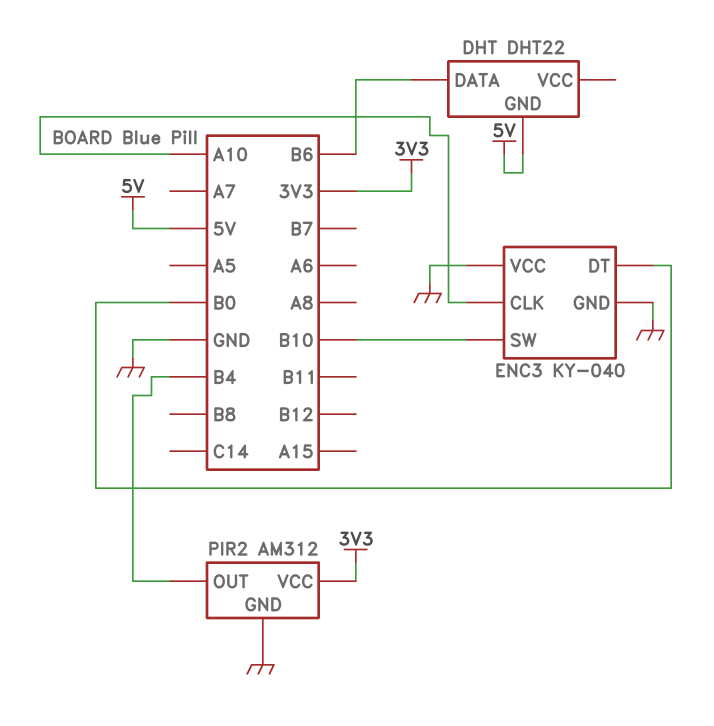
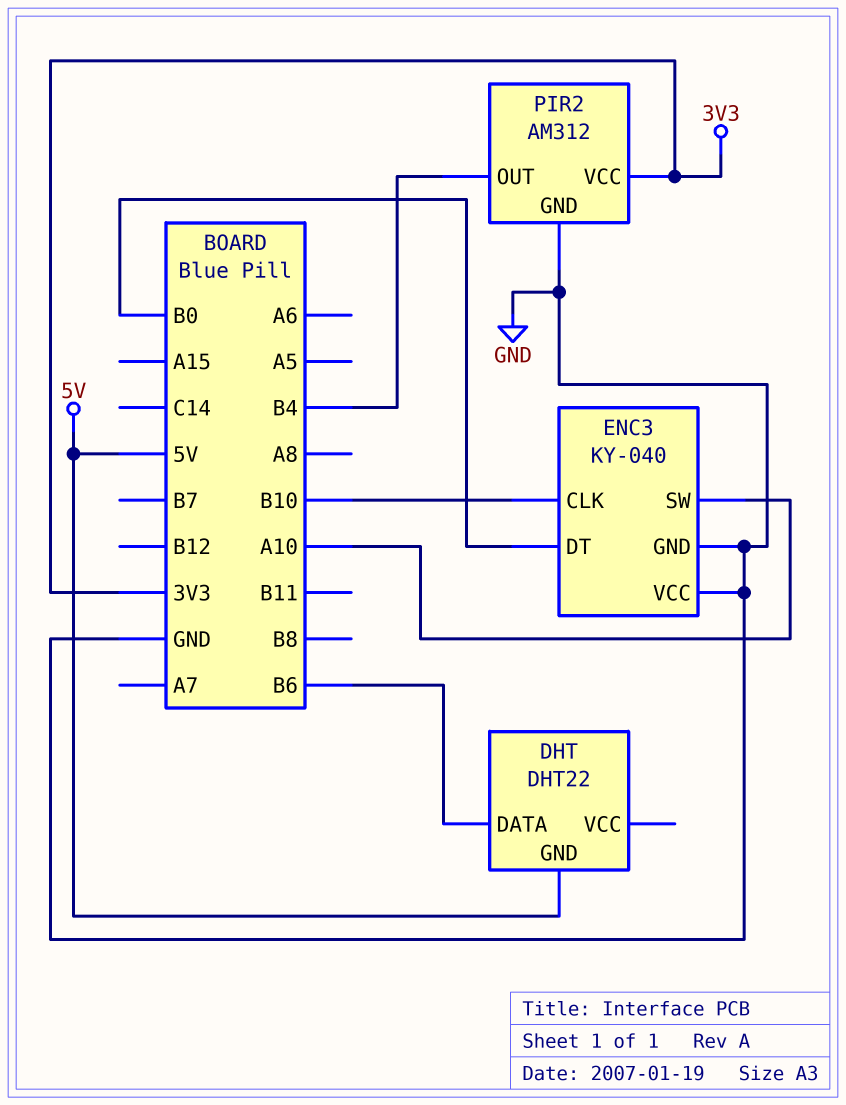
ENC3 pin CLK: A10 -> B10
ENC3 pin SW: B10 -> A10

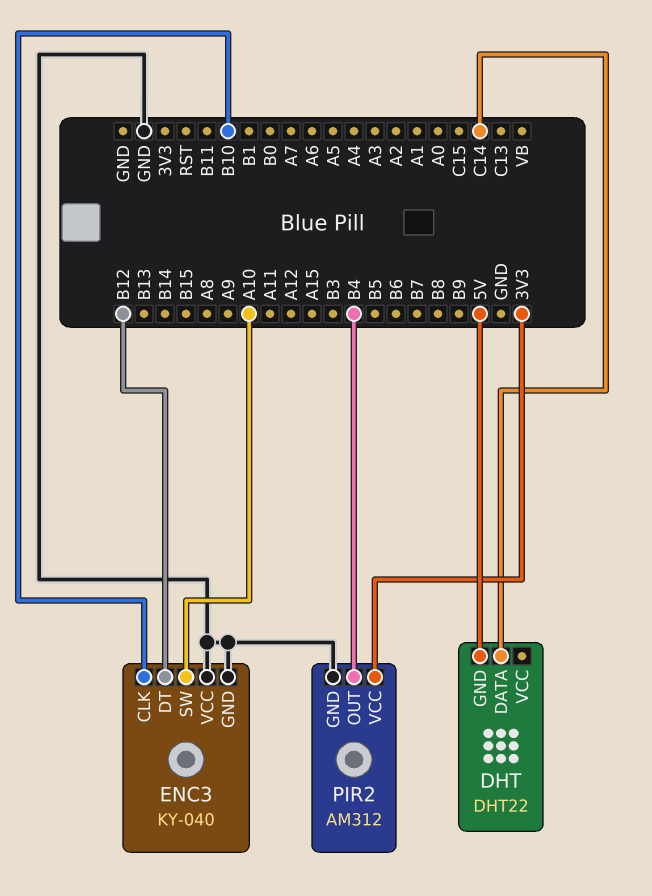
DHT pin DATA: B6 -> C14
ENC3 pin DT: B0 -> B12

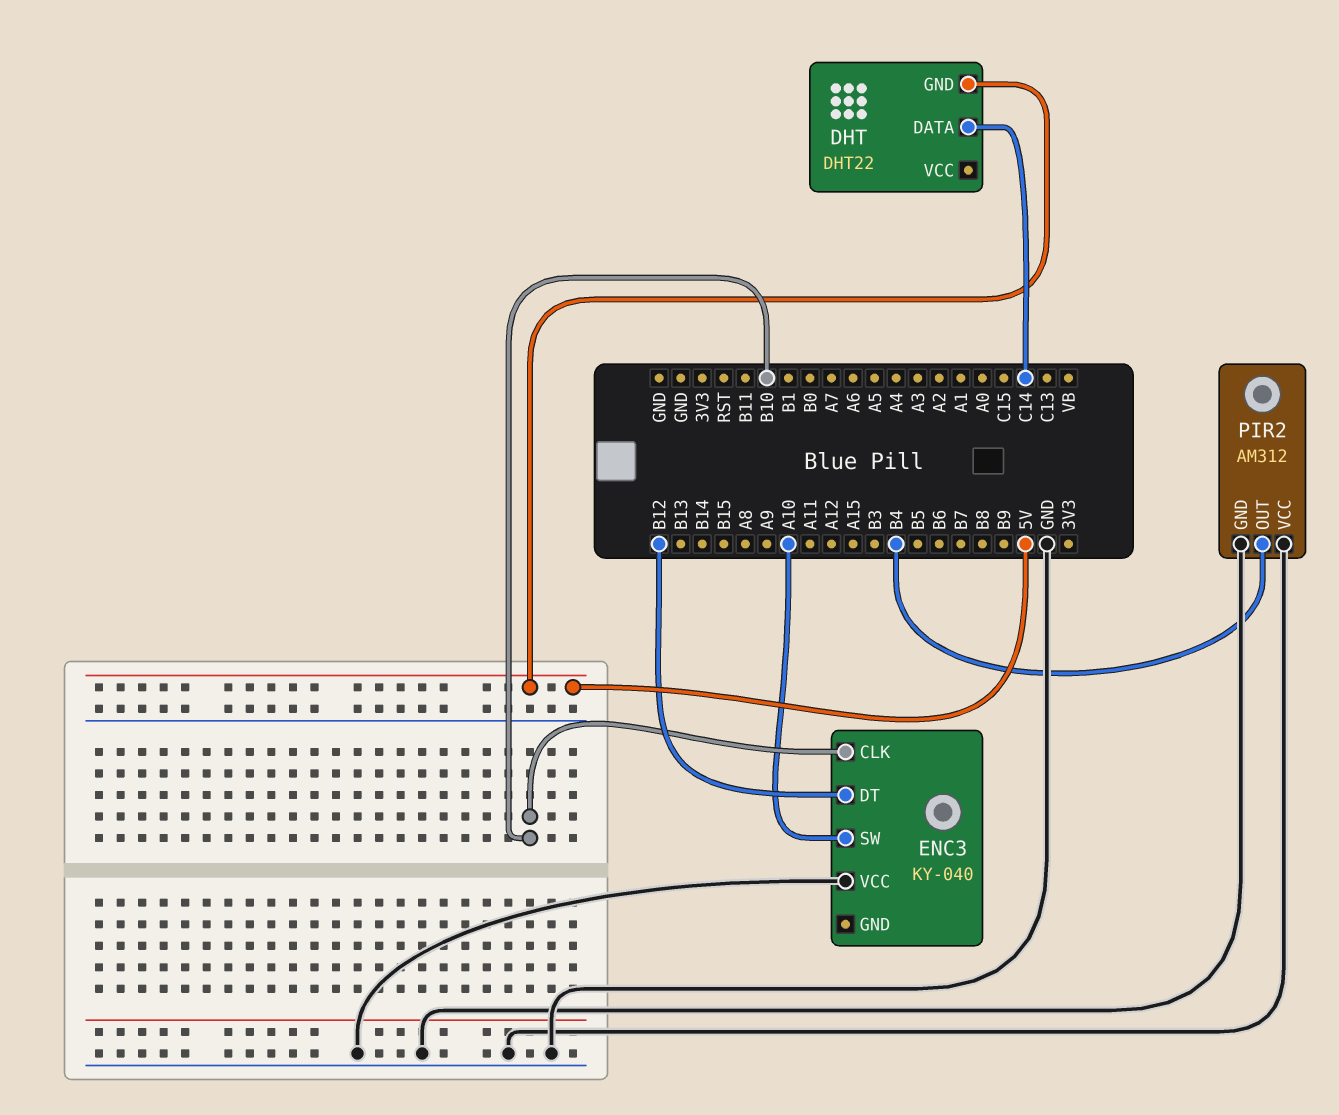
ENC3 pin GND: GND -> none
PIR2 pin VCC: 3V3 -> GND

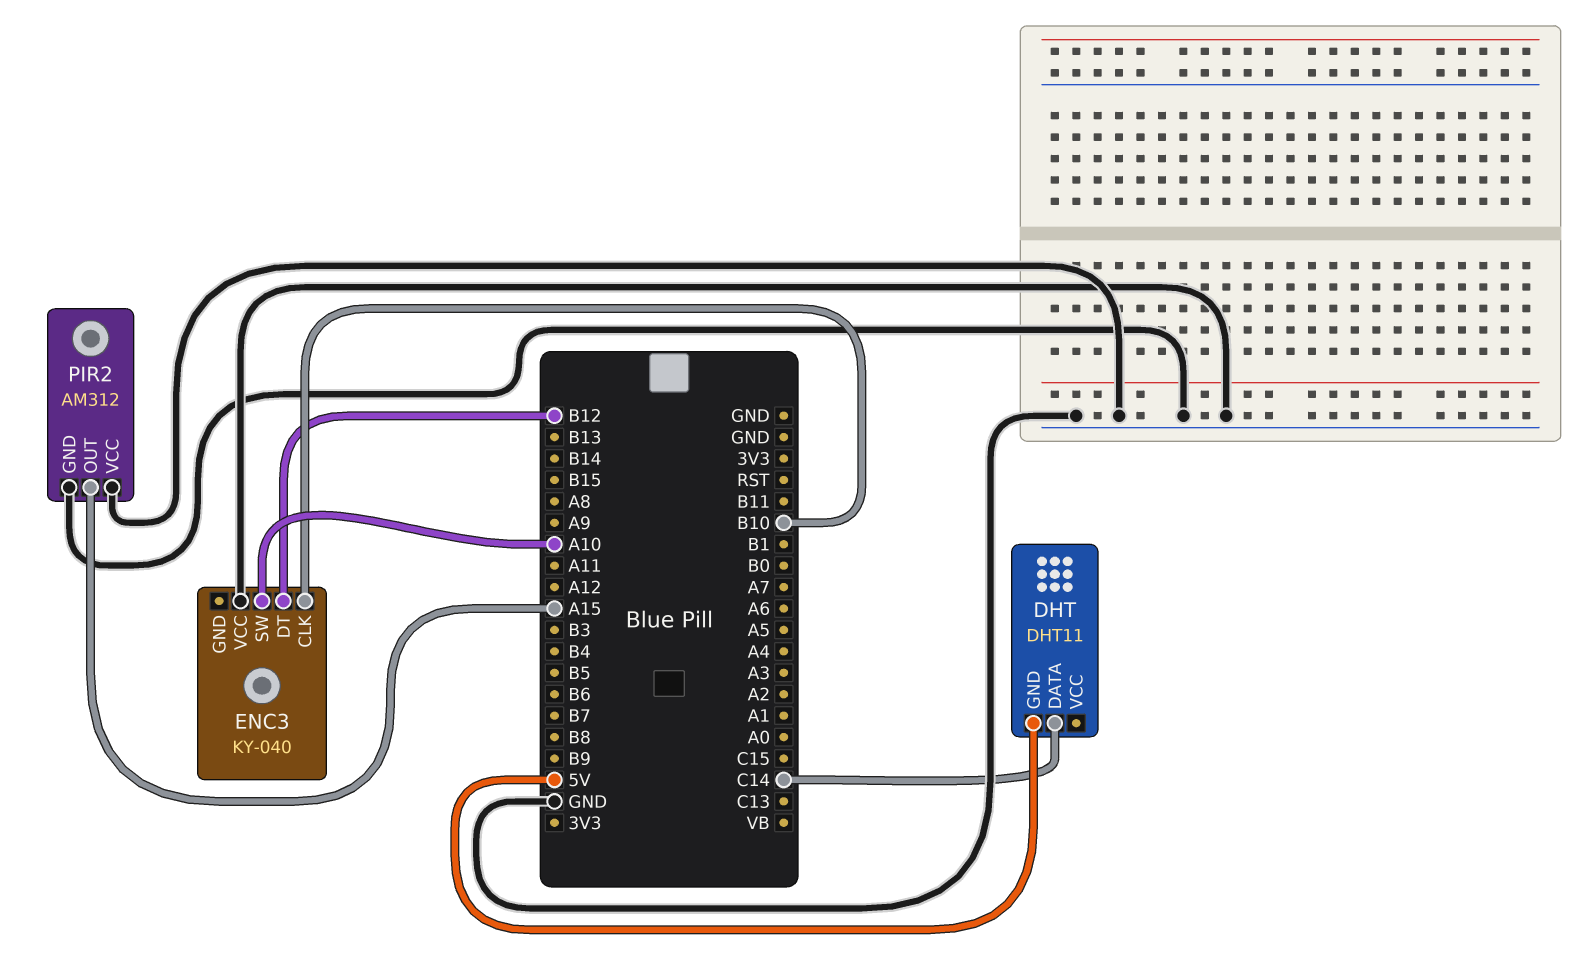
DHT: DHT22 -> DHT11
PIR2 pin OUT: B4 -> A15

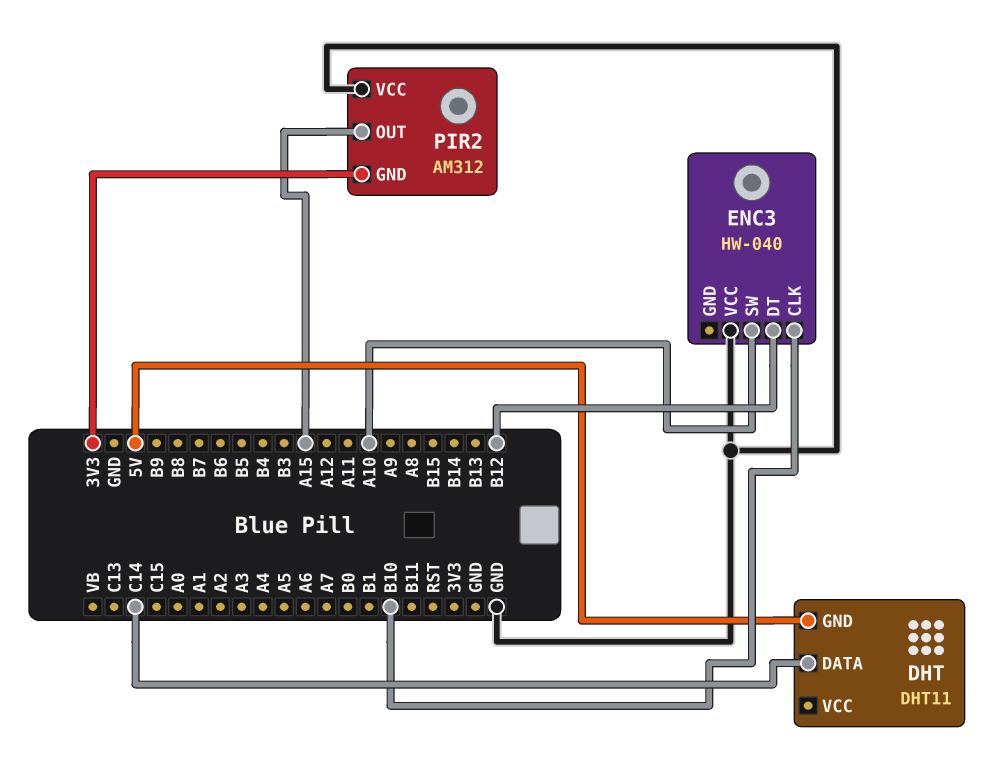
ENC3: KY-040 -> HW-040
PIR2 pin GND: GND -> 3V3

